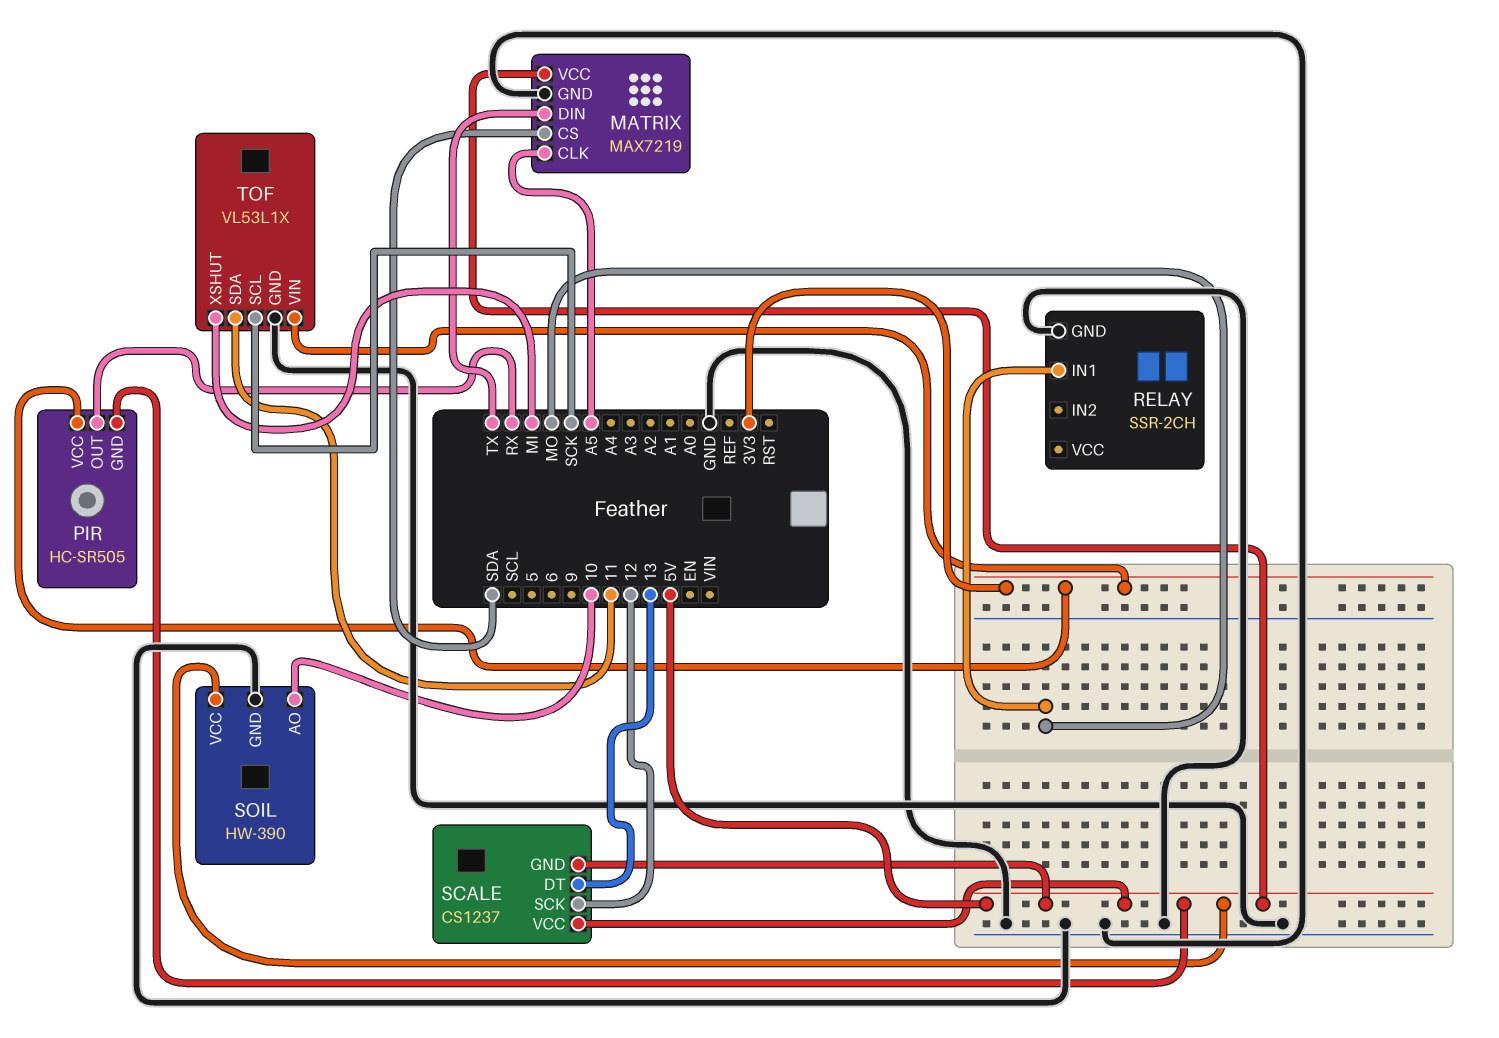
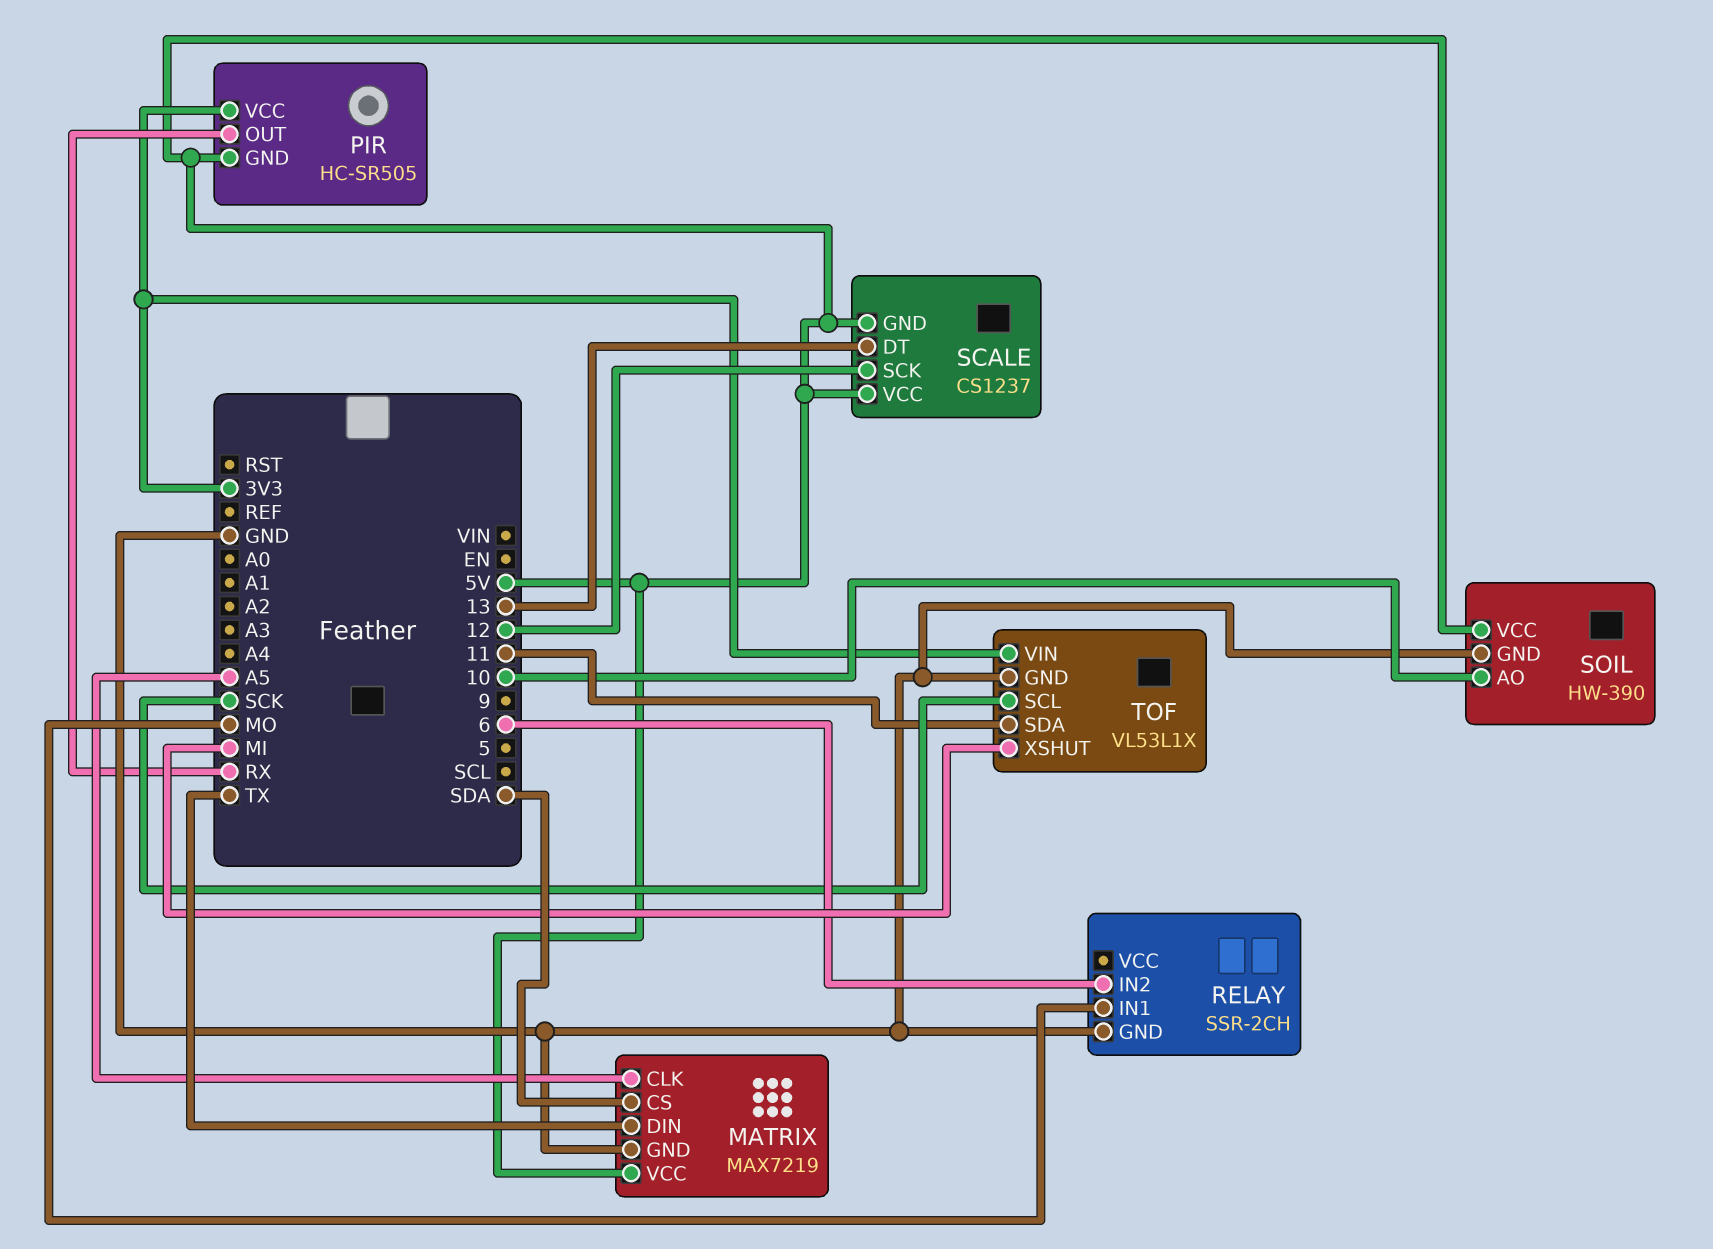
RELAY pin IN2: none -> 6

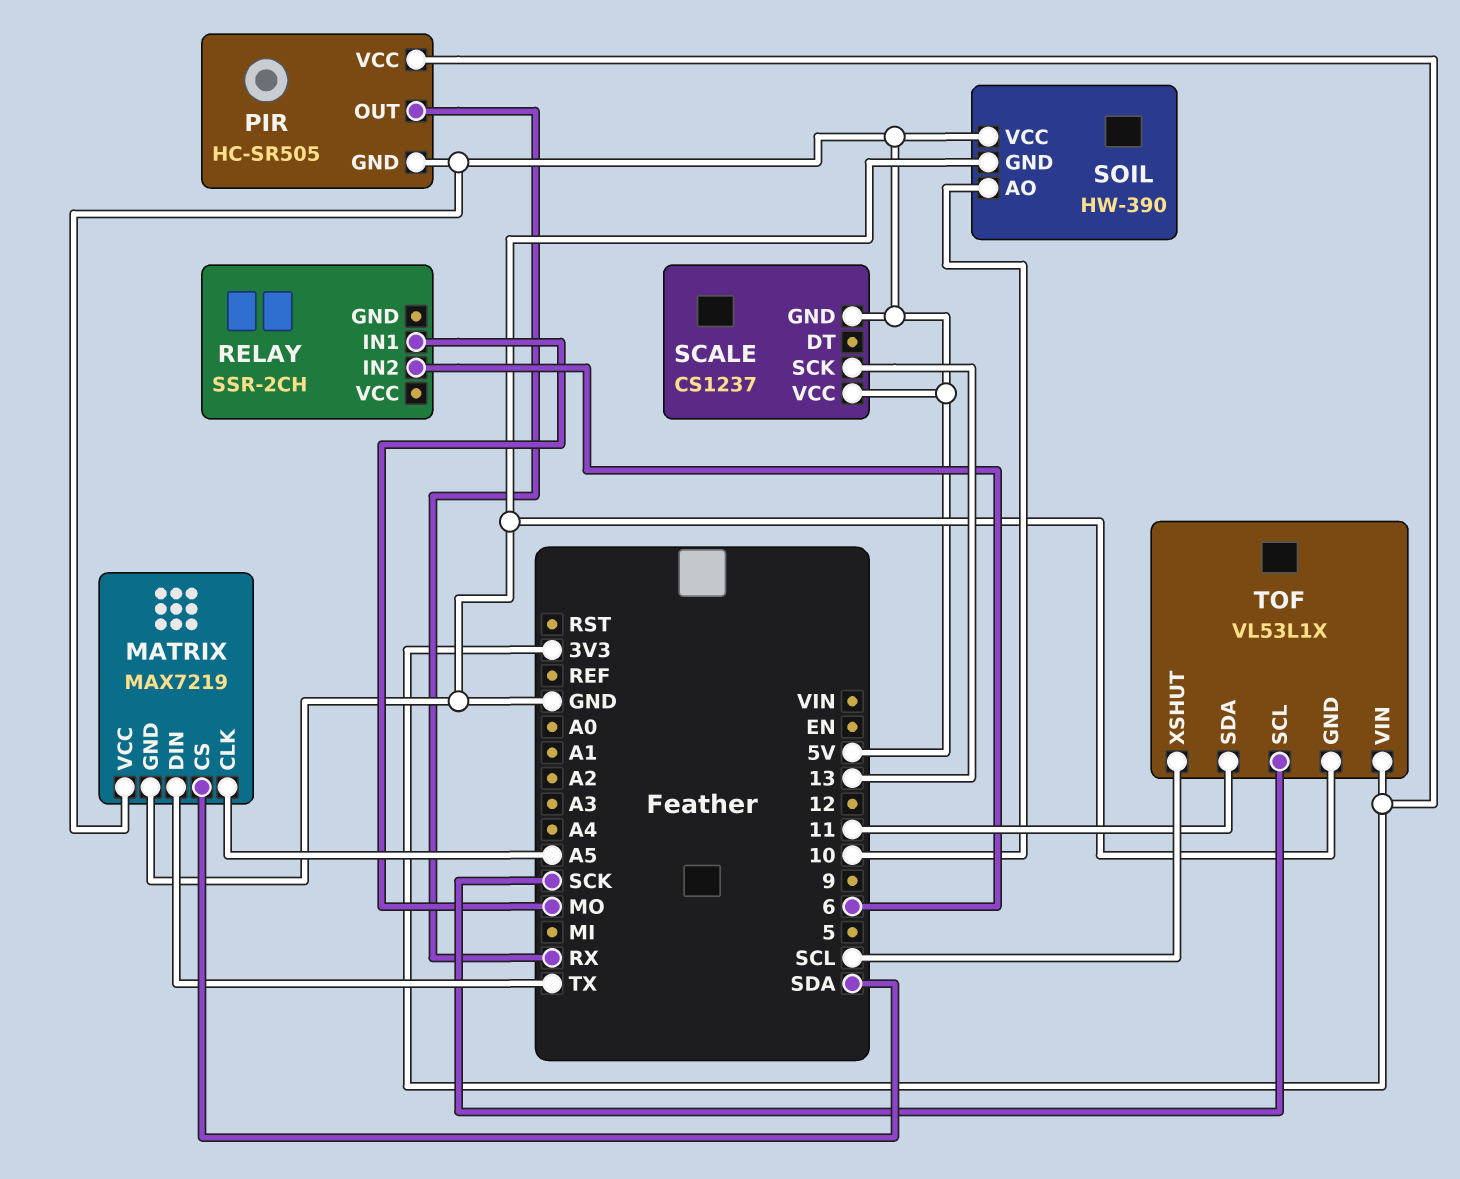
RELAY pin GND: GND -> none
SCALE pin DT: 13 -> none
SCALE pin SCK: 12 -> 13
TOF pin XSHUT: MI -> SCL

